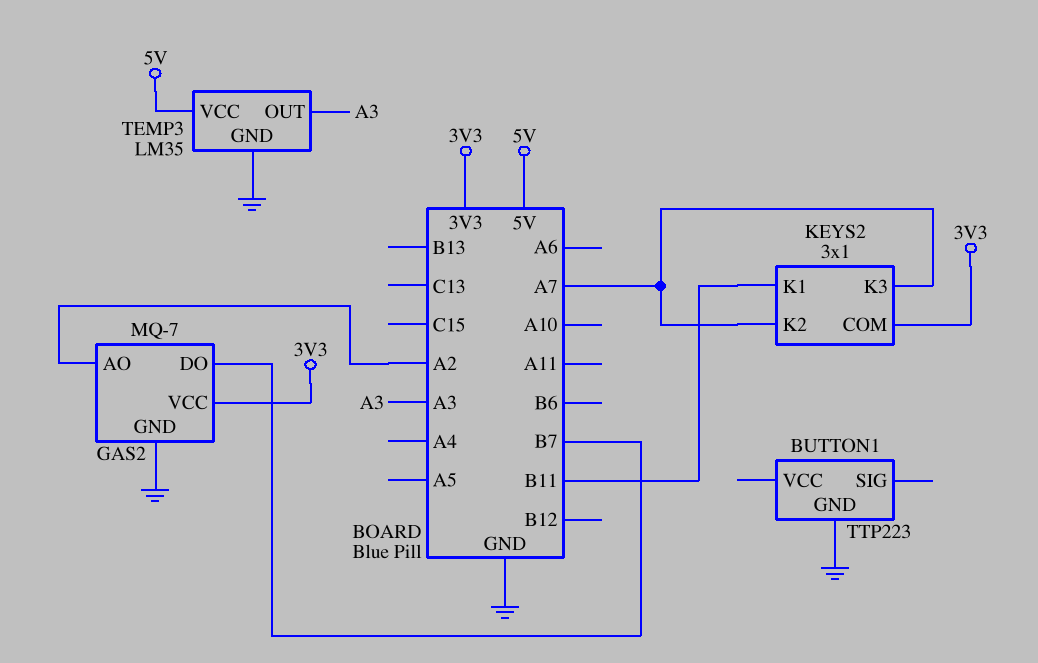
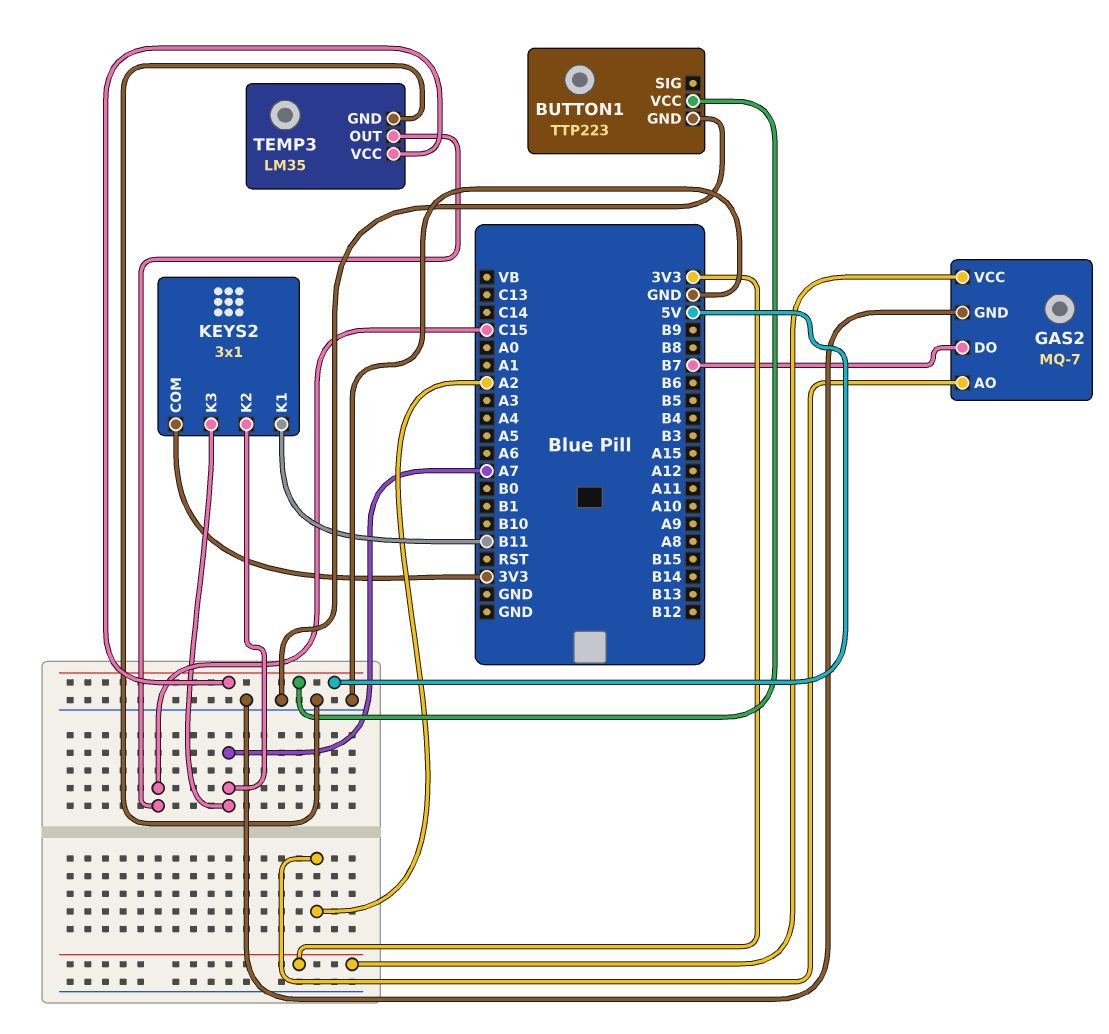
BUTTON1 pin VCC: none -> 5V
TEMP3 pin OUT: A3 -> C15

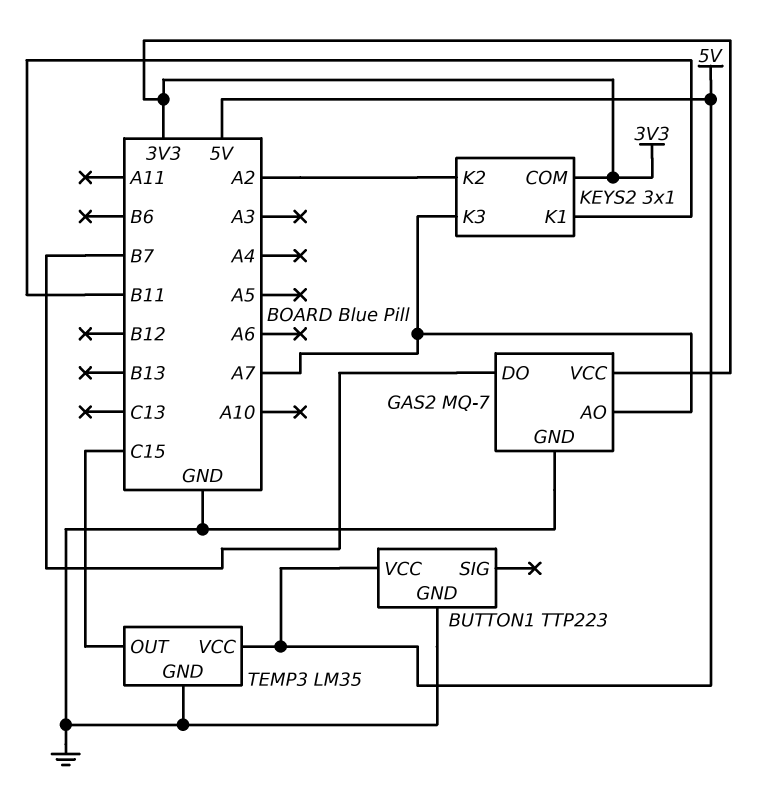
GAS2 pin AO: A2 -> A7
KEYS2 pin K2: A7 -> A2

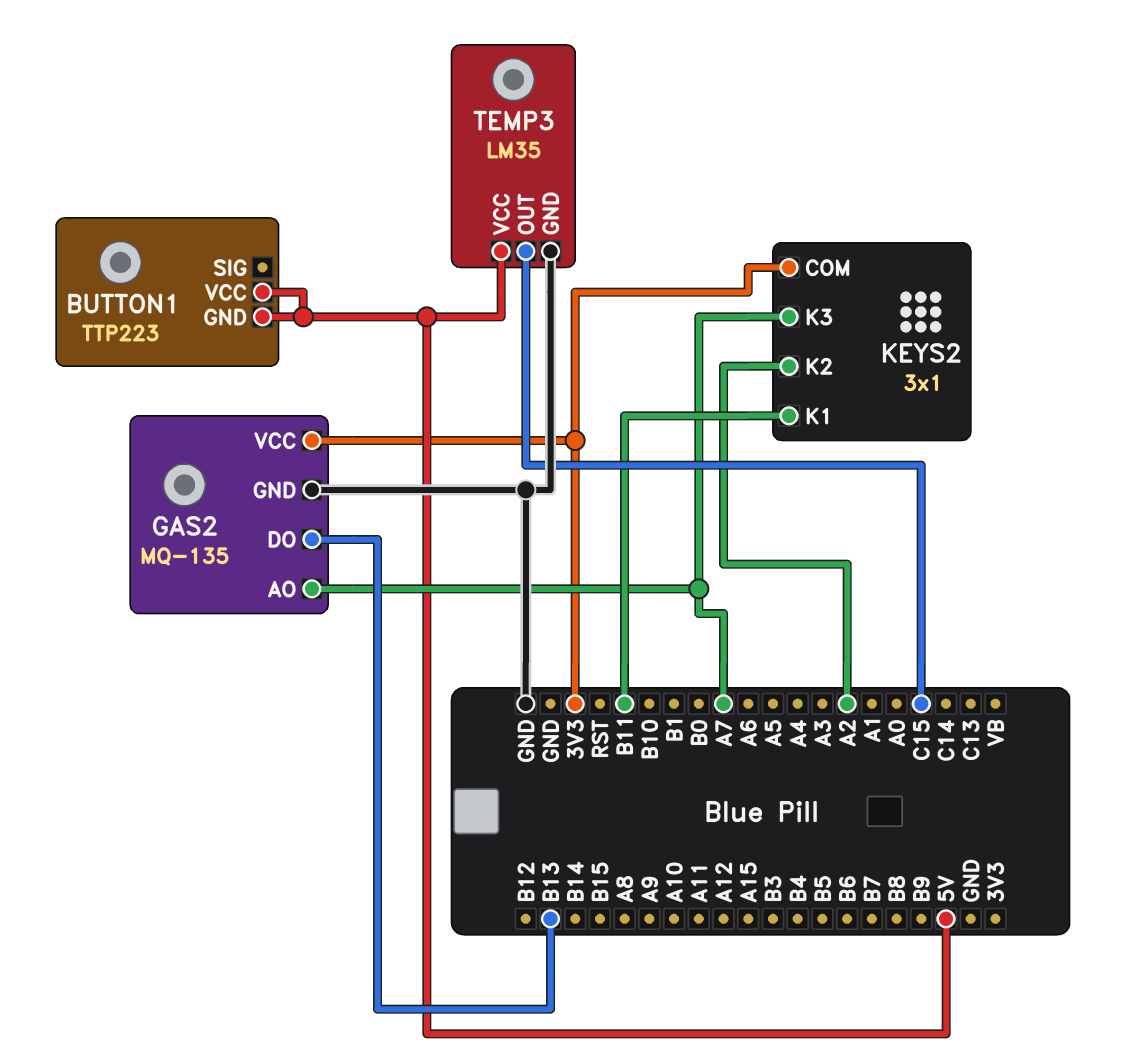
BUTTON1 pin GND: GND -> 5V
GAS2: MQ-7 -> MQ-135
GAS2 pin DO: B7 -> B13

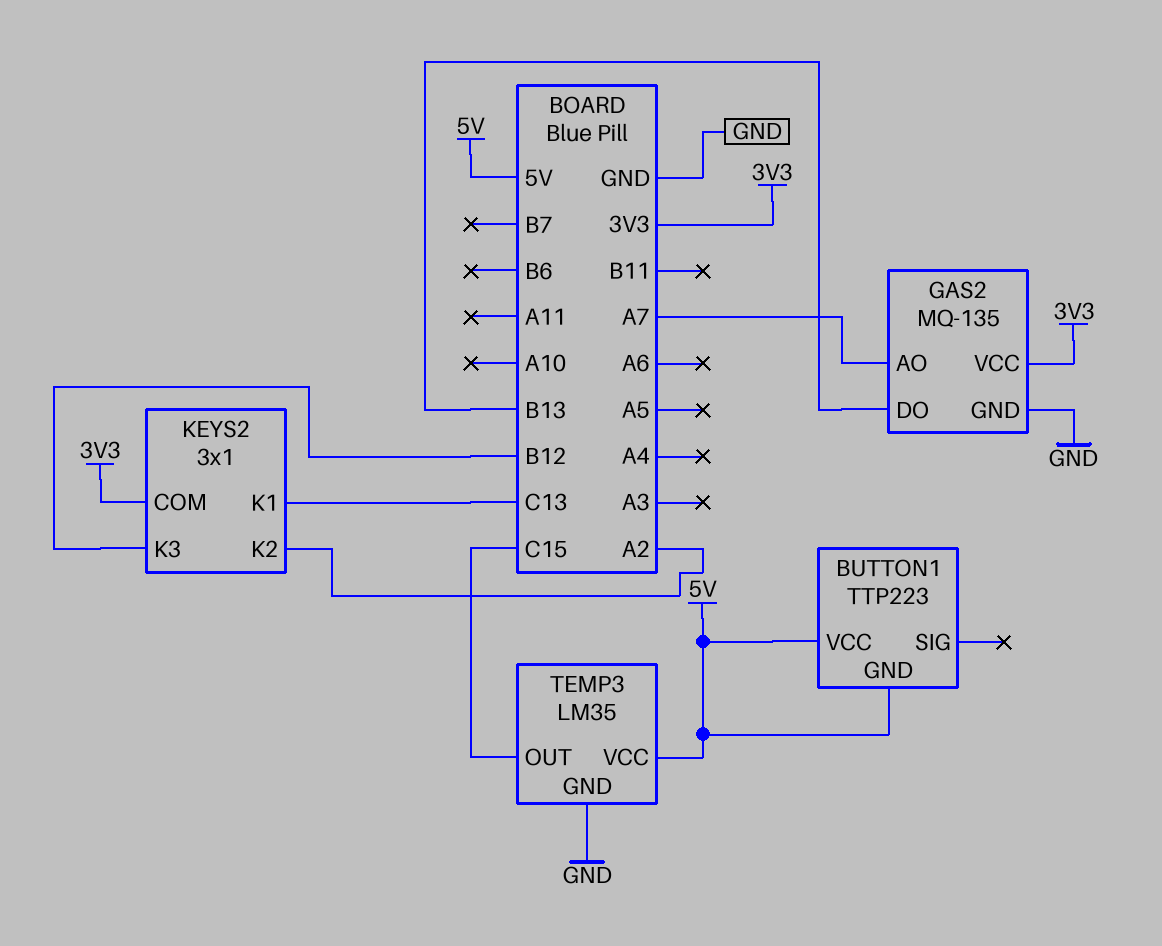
KEYS2 pin K1: B11 -> C13
KEYS2 pin K3: A7 -> B12

